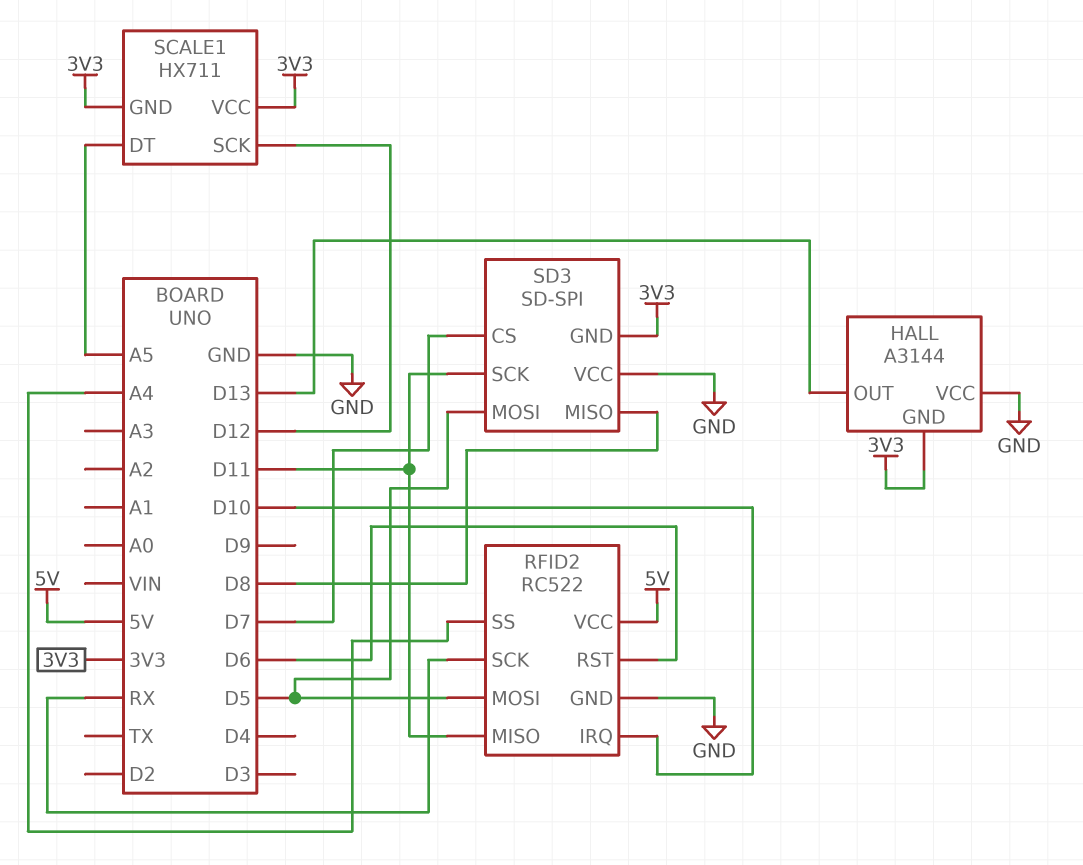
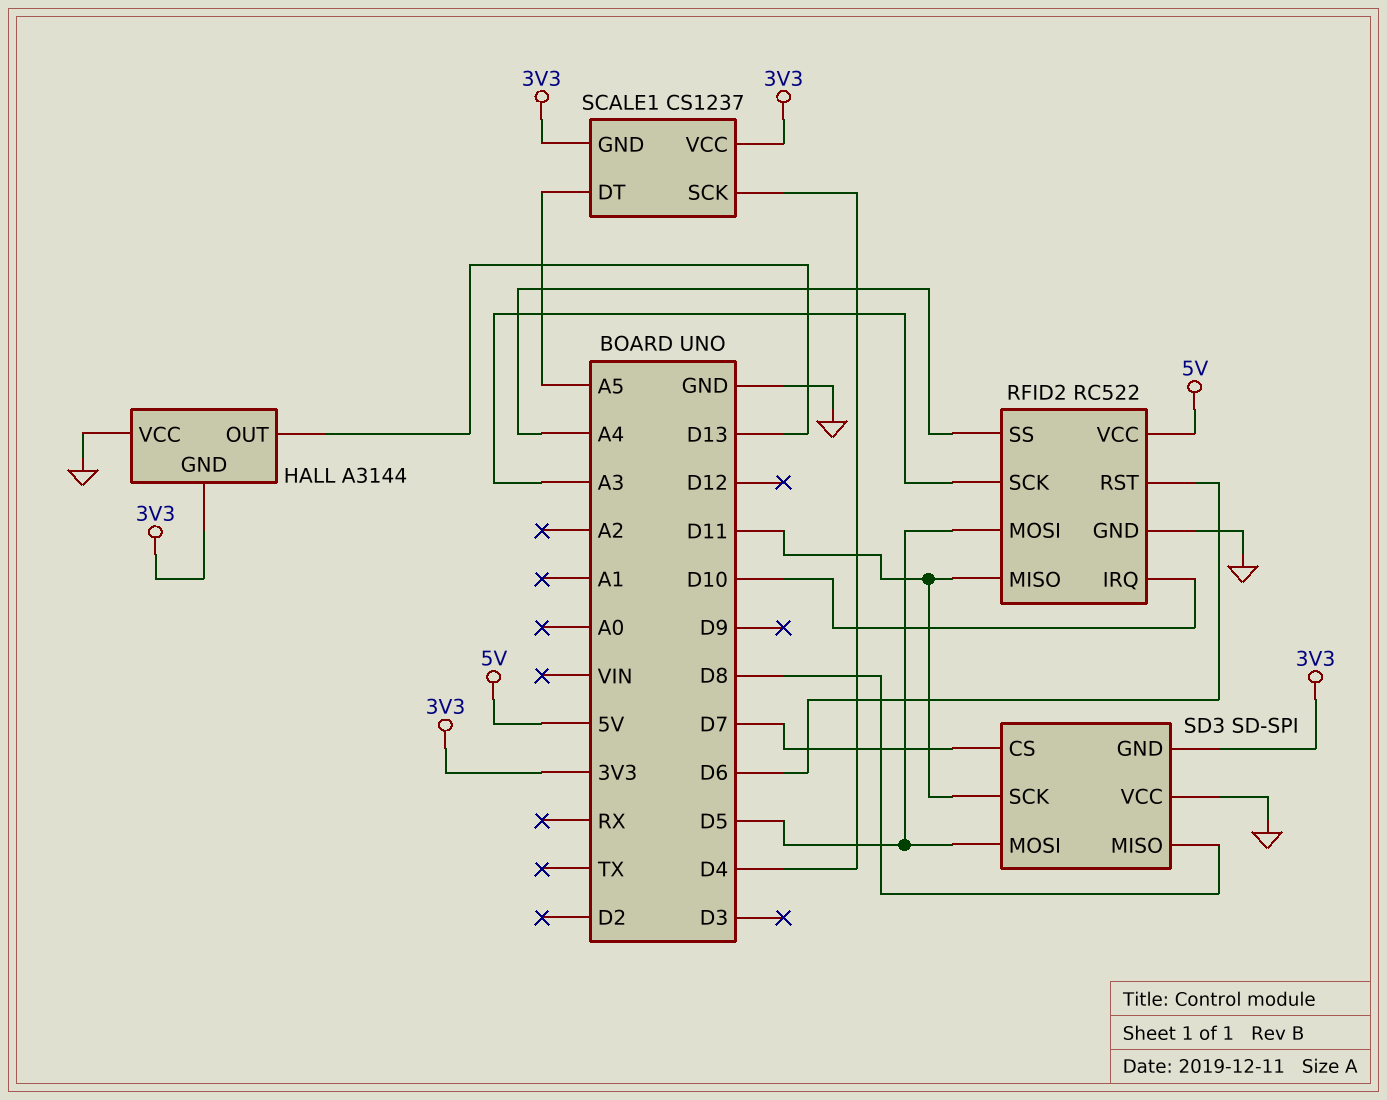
RFID2 pin SCK: RX -> A3
SCALE1: HX711 -> CS1237
SCALE1 pin SCK: D12 -> D4

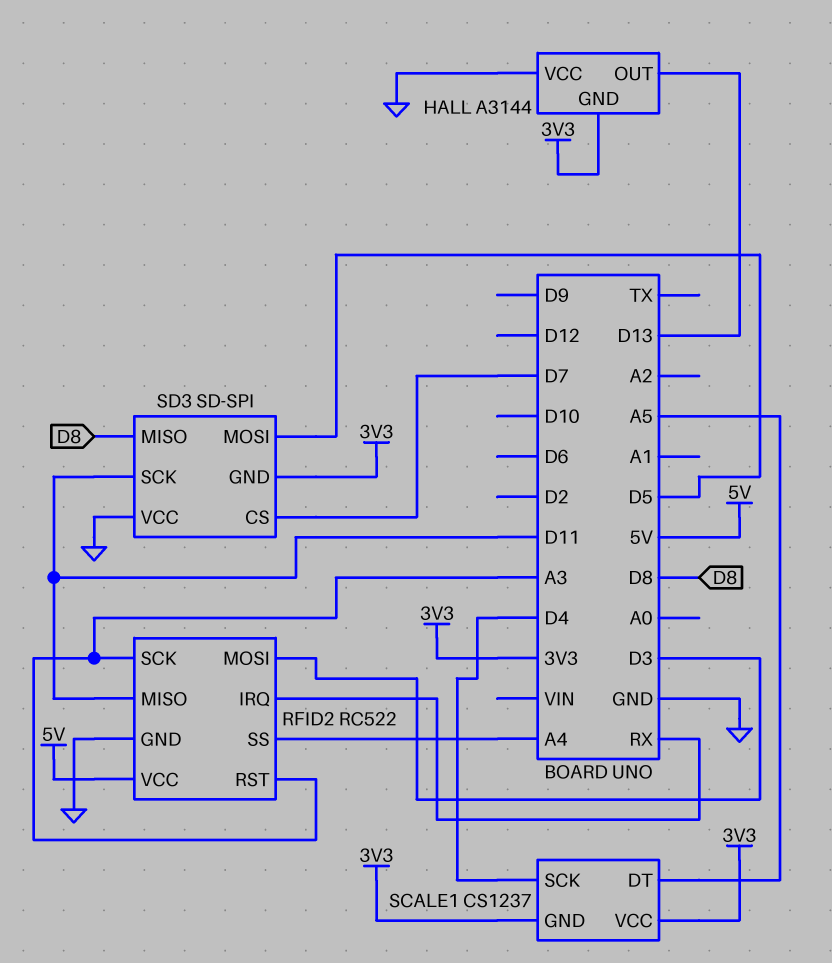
RFID2 pin IRQ: D10 -> RX
RFID2 pin MOSI: D5 -> D3
RFID2 pin RST: D6 -> A3

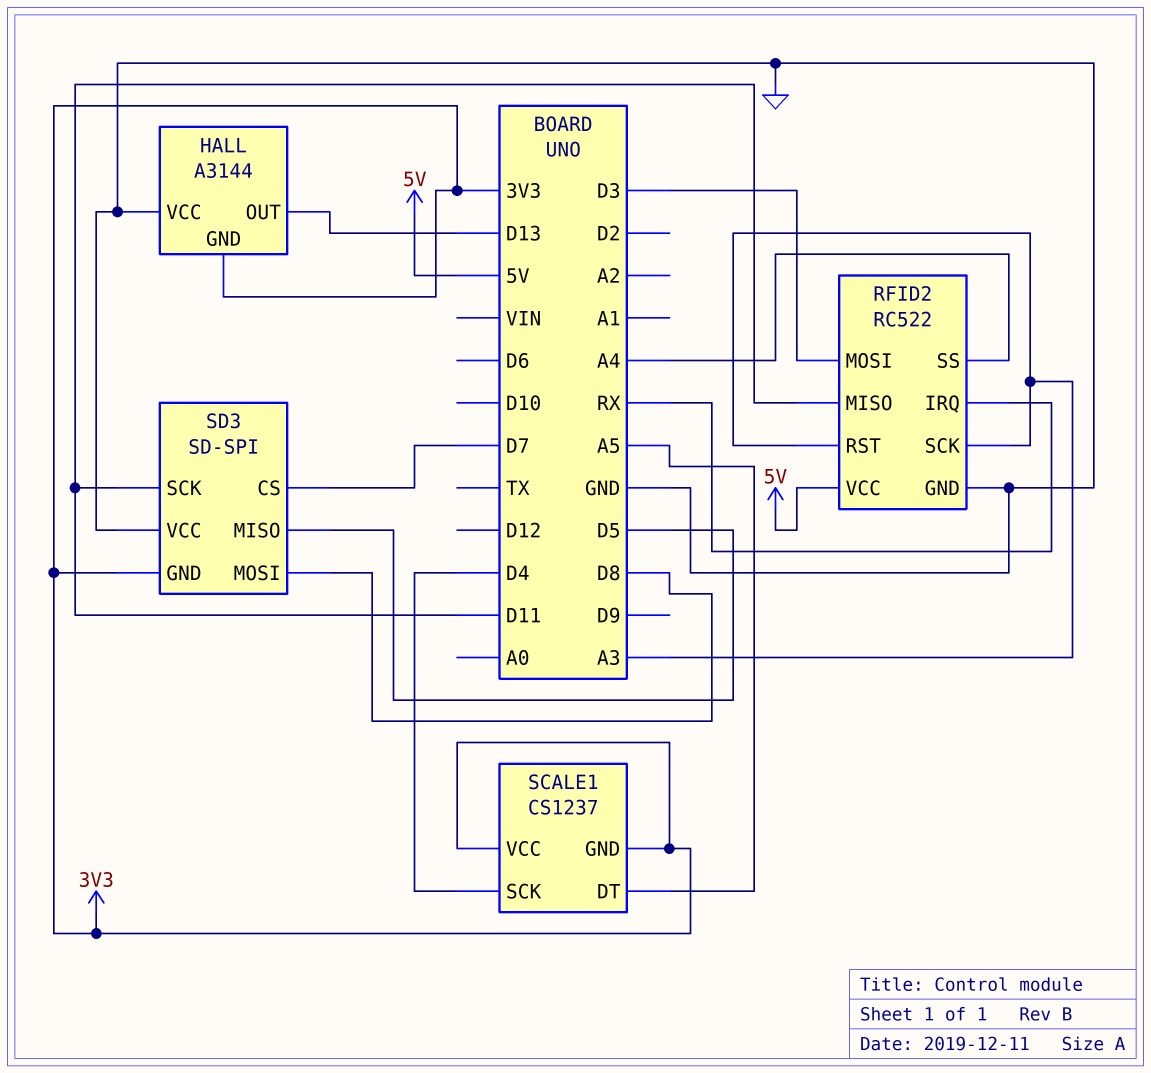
SD3 pin MISO: D8 -> D5
SD3 pin MOSI: D5 -> D8

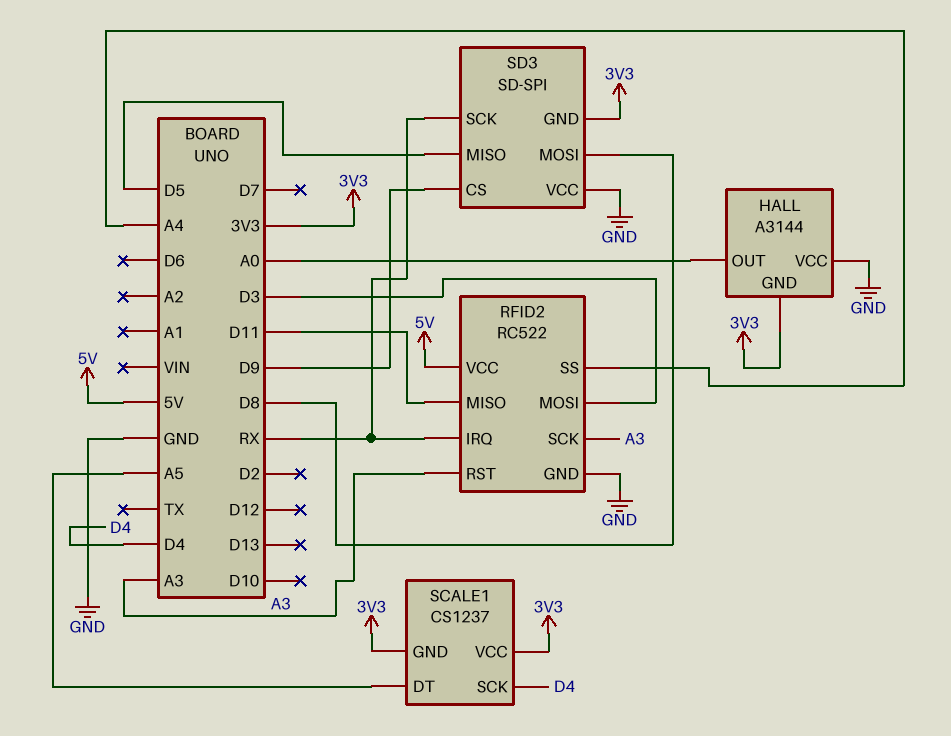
HALL pin OUT: D13 -> A0
SD3 pin CS: D7 -> D9
SD3 pin SCK: D11 -> RX

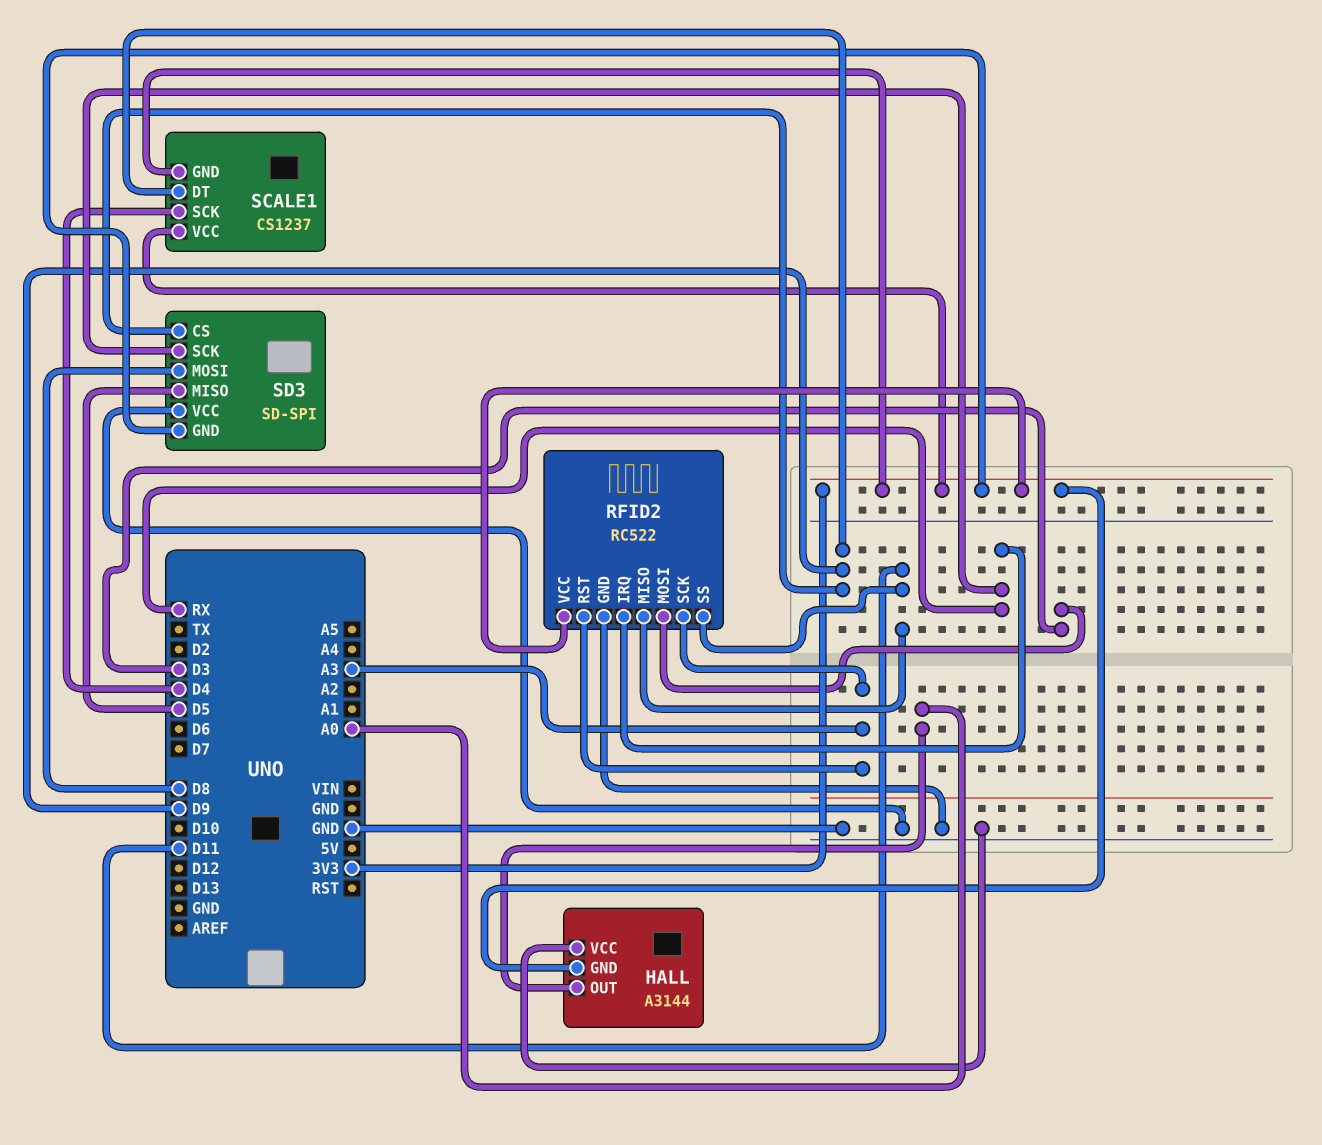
RFID2 pin SS: A4 -> D11
RFID2 pin VCC: 5V -> 3V3
SCALE1 pin DT: A5 -> D9

